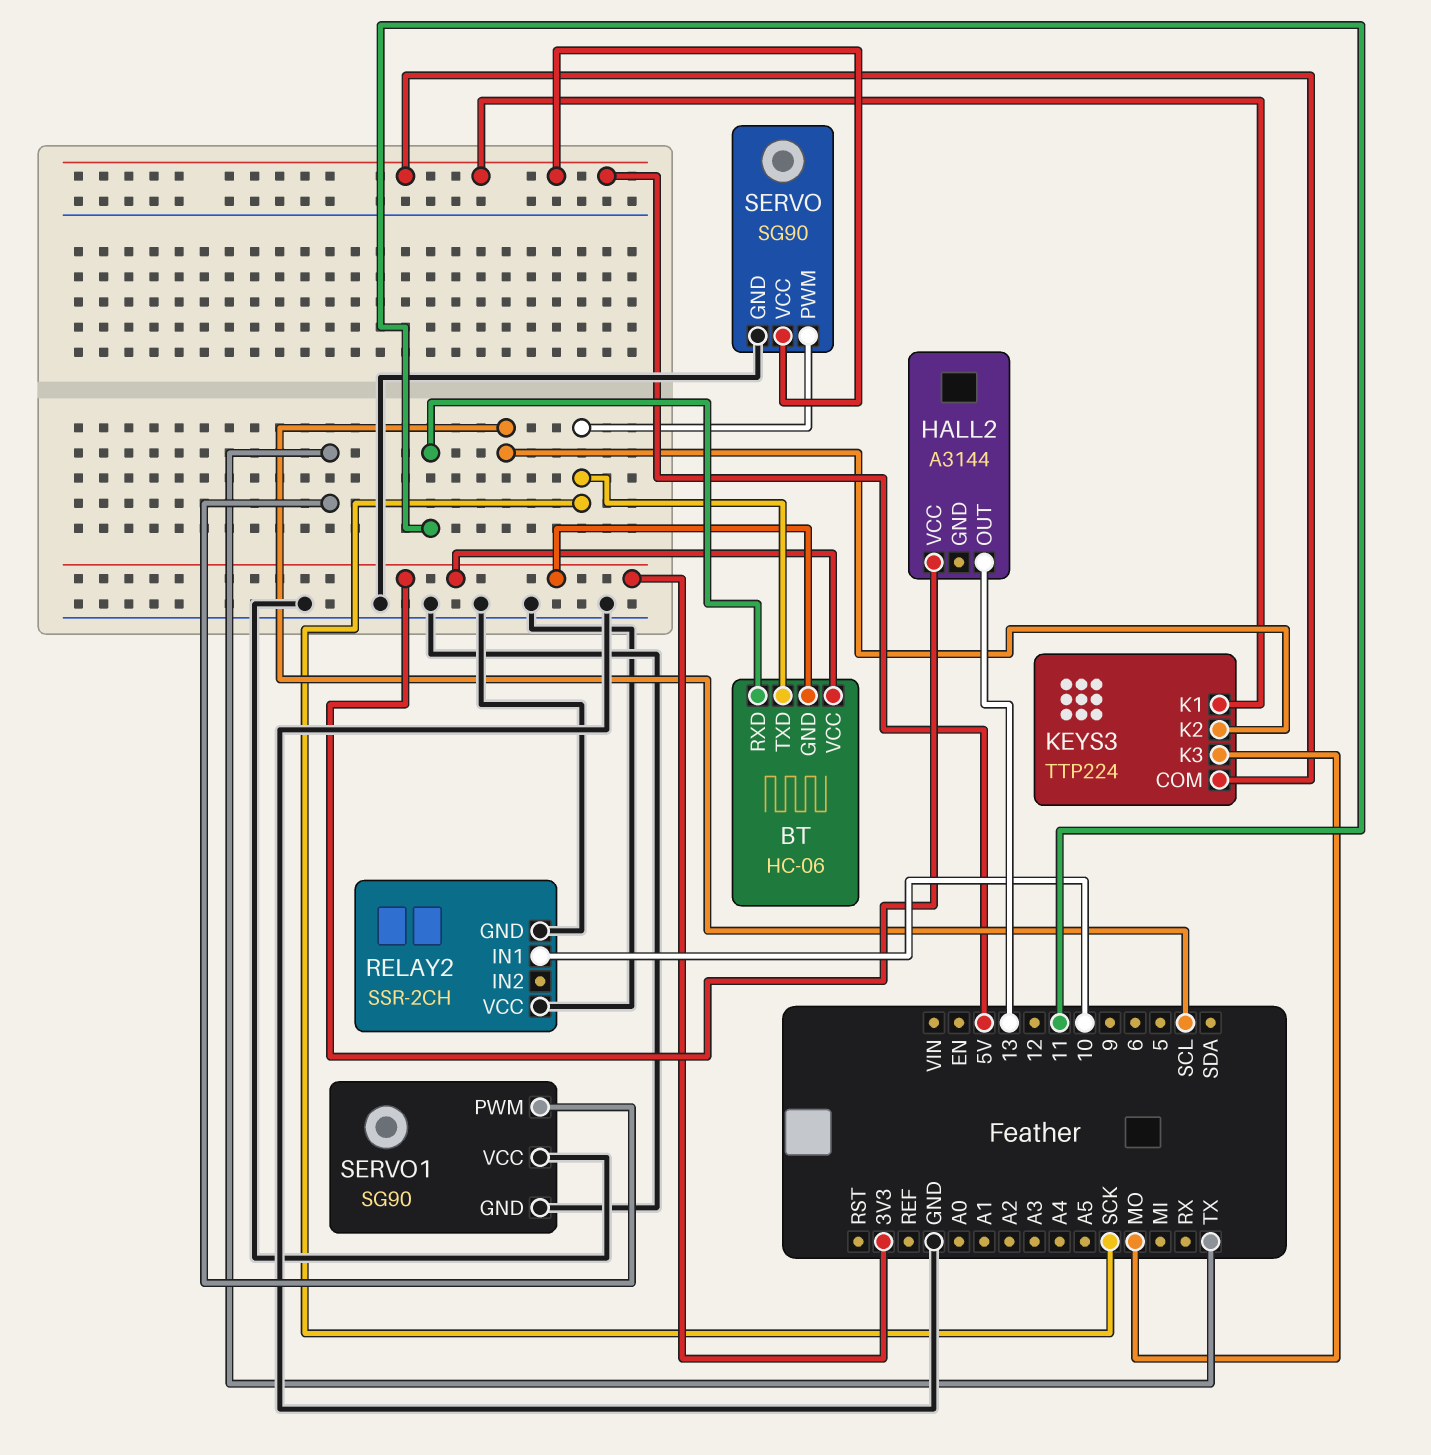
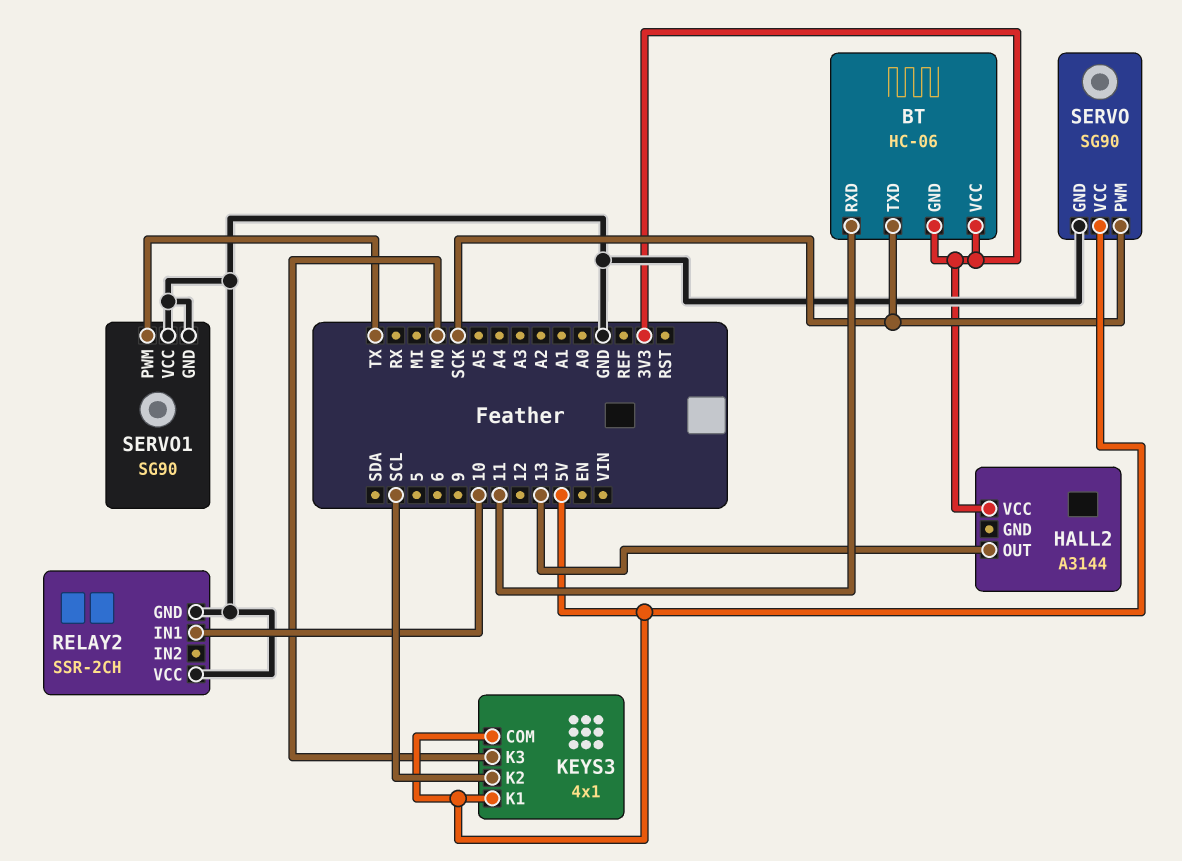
KEYS3: TTP224 -> 4x1

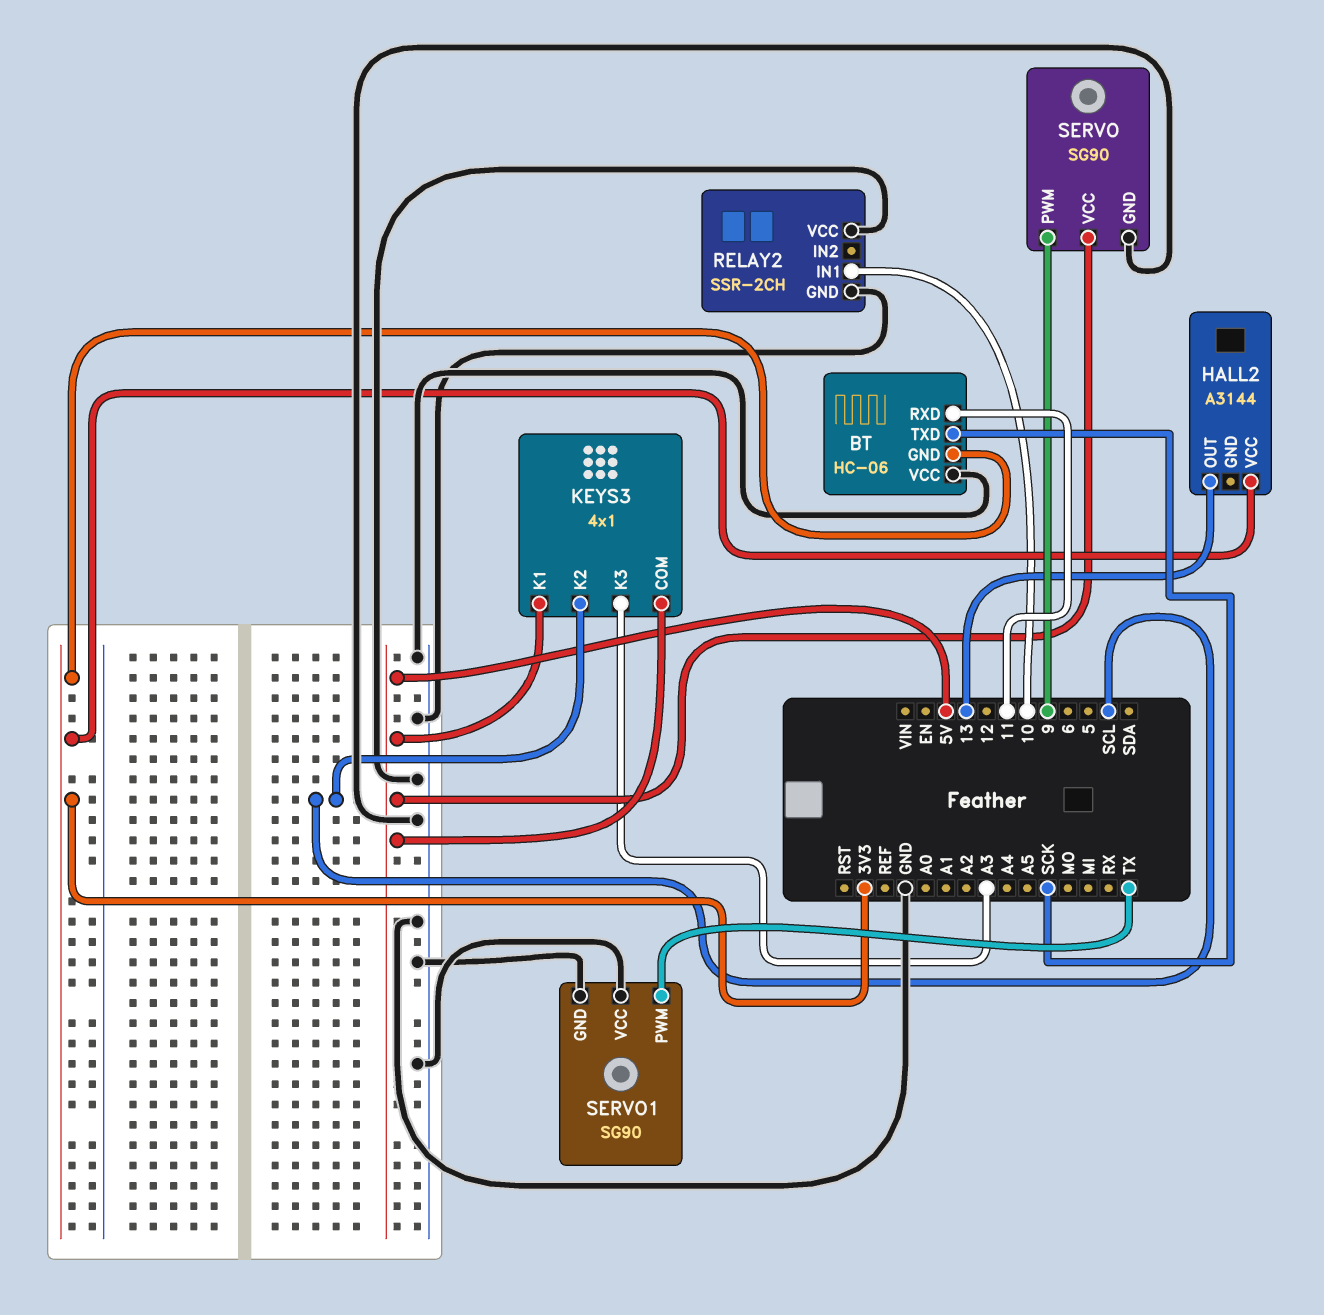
BT pin VCC: 3V3 -> GND
KEYS3 pin K3: MO -> A3
SERVO pin PWM: SCK -> 9

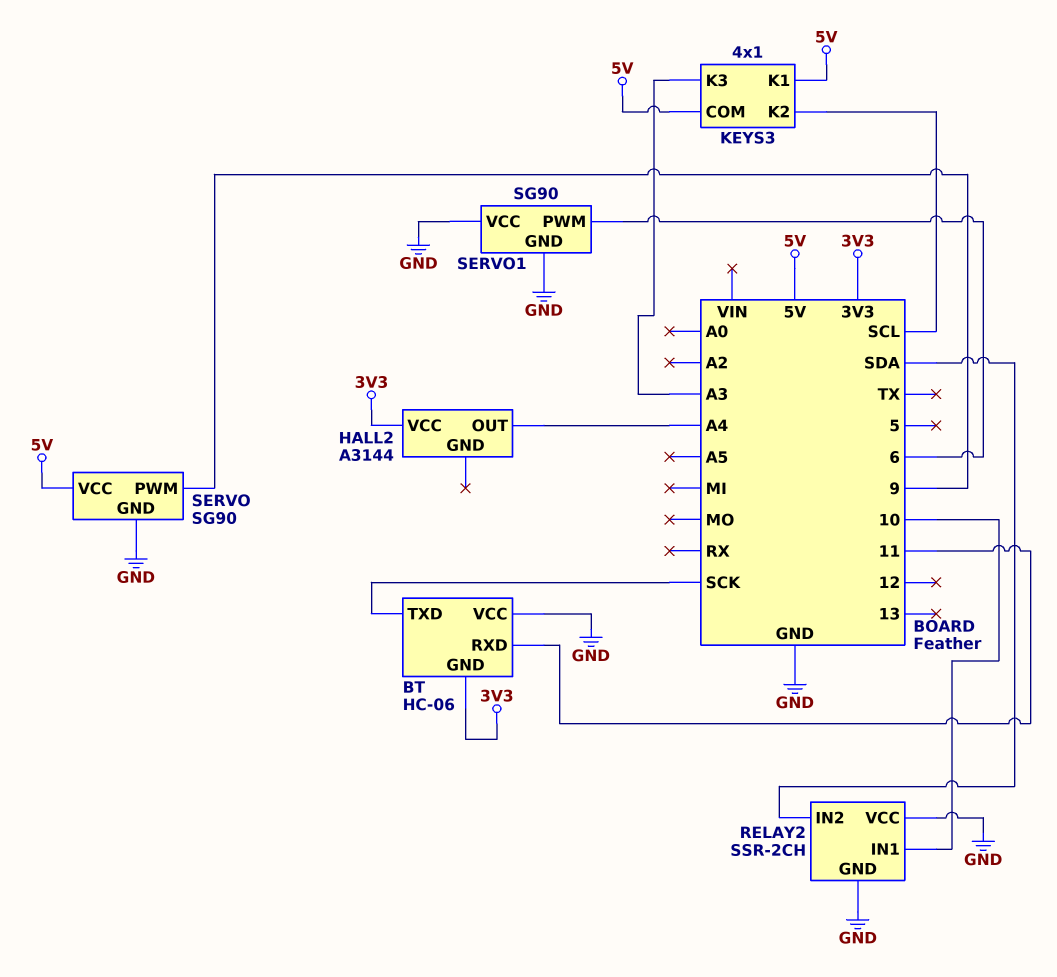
HALL2 pin OUT: 13 -> A4
RELAY2 pin IN2: none -> SDA
SERVO1 pin PWM: TX -> 6

